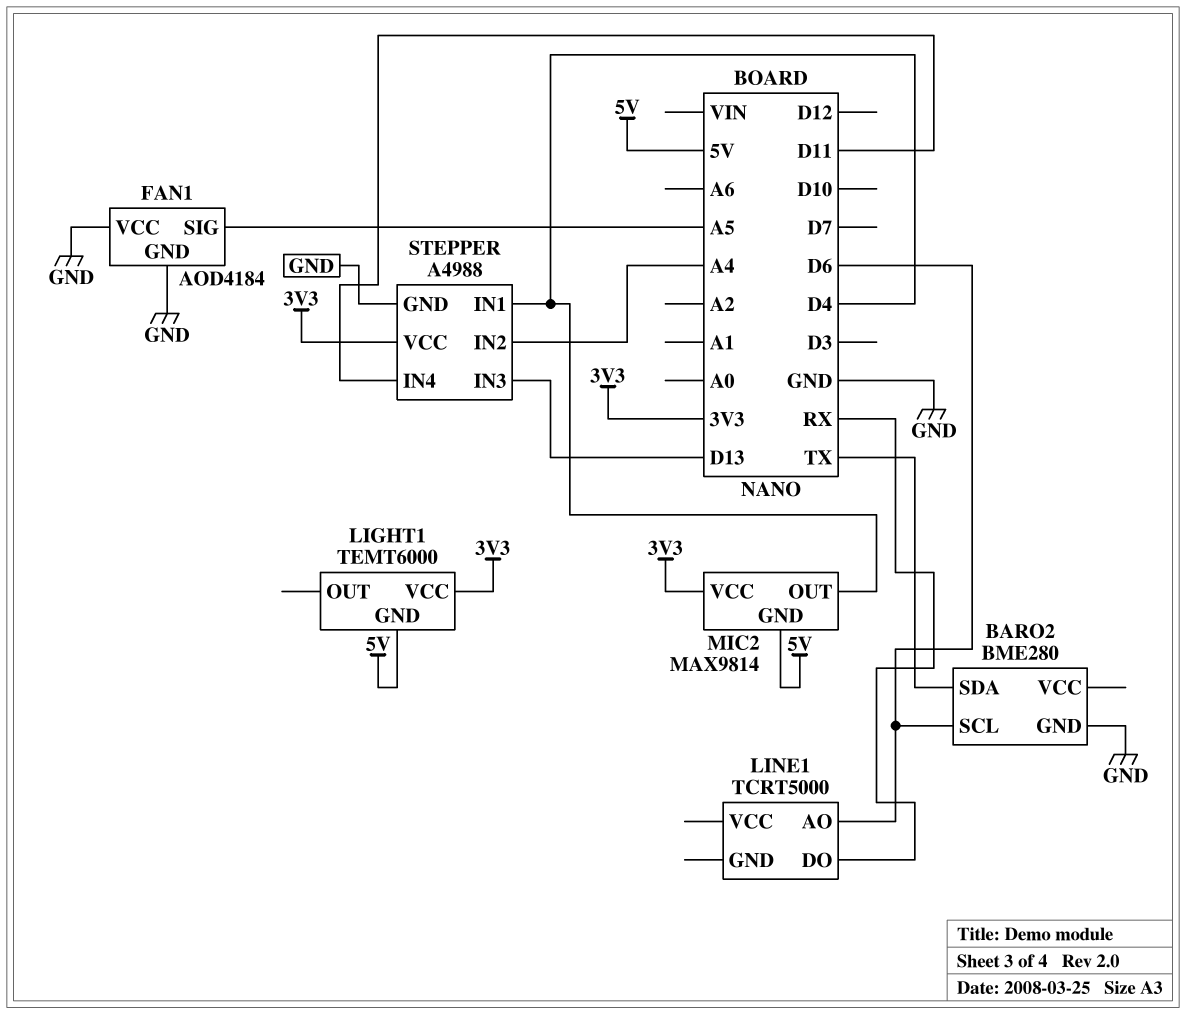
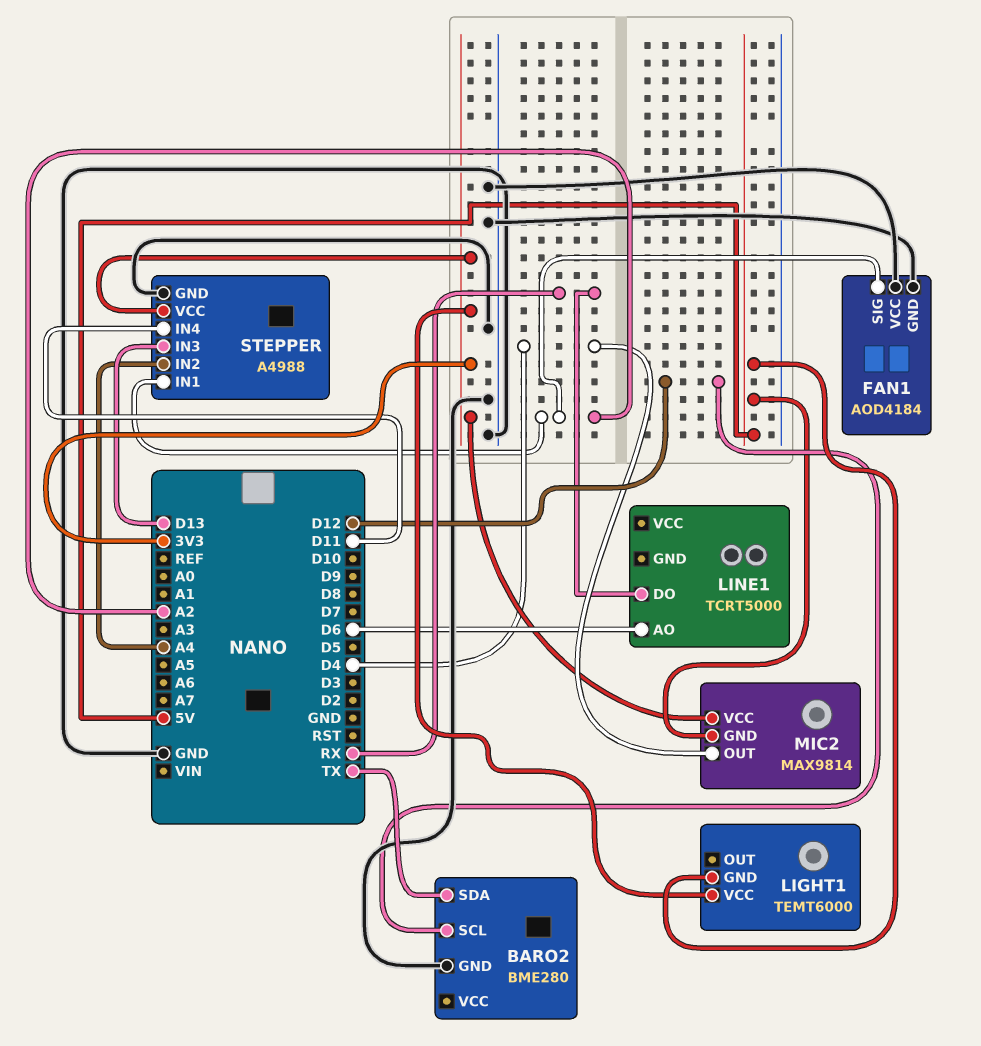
BARO2 pin SCL: D6 -> D12
FAN1 pin SIG: A5 -> A2
STEPPER pin IN1: D4 -> A2

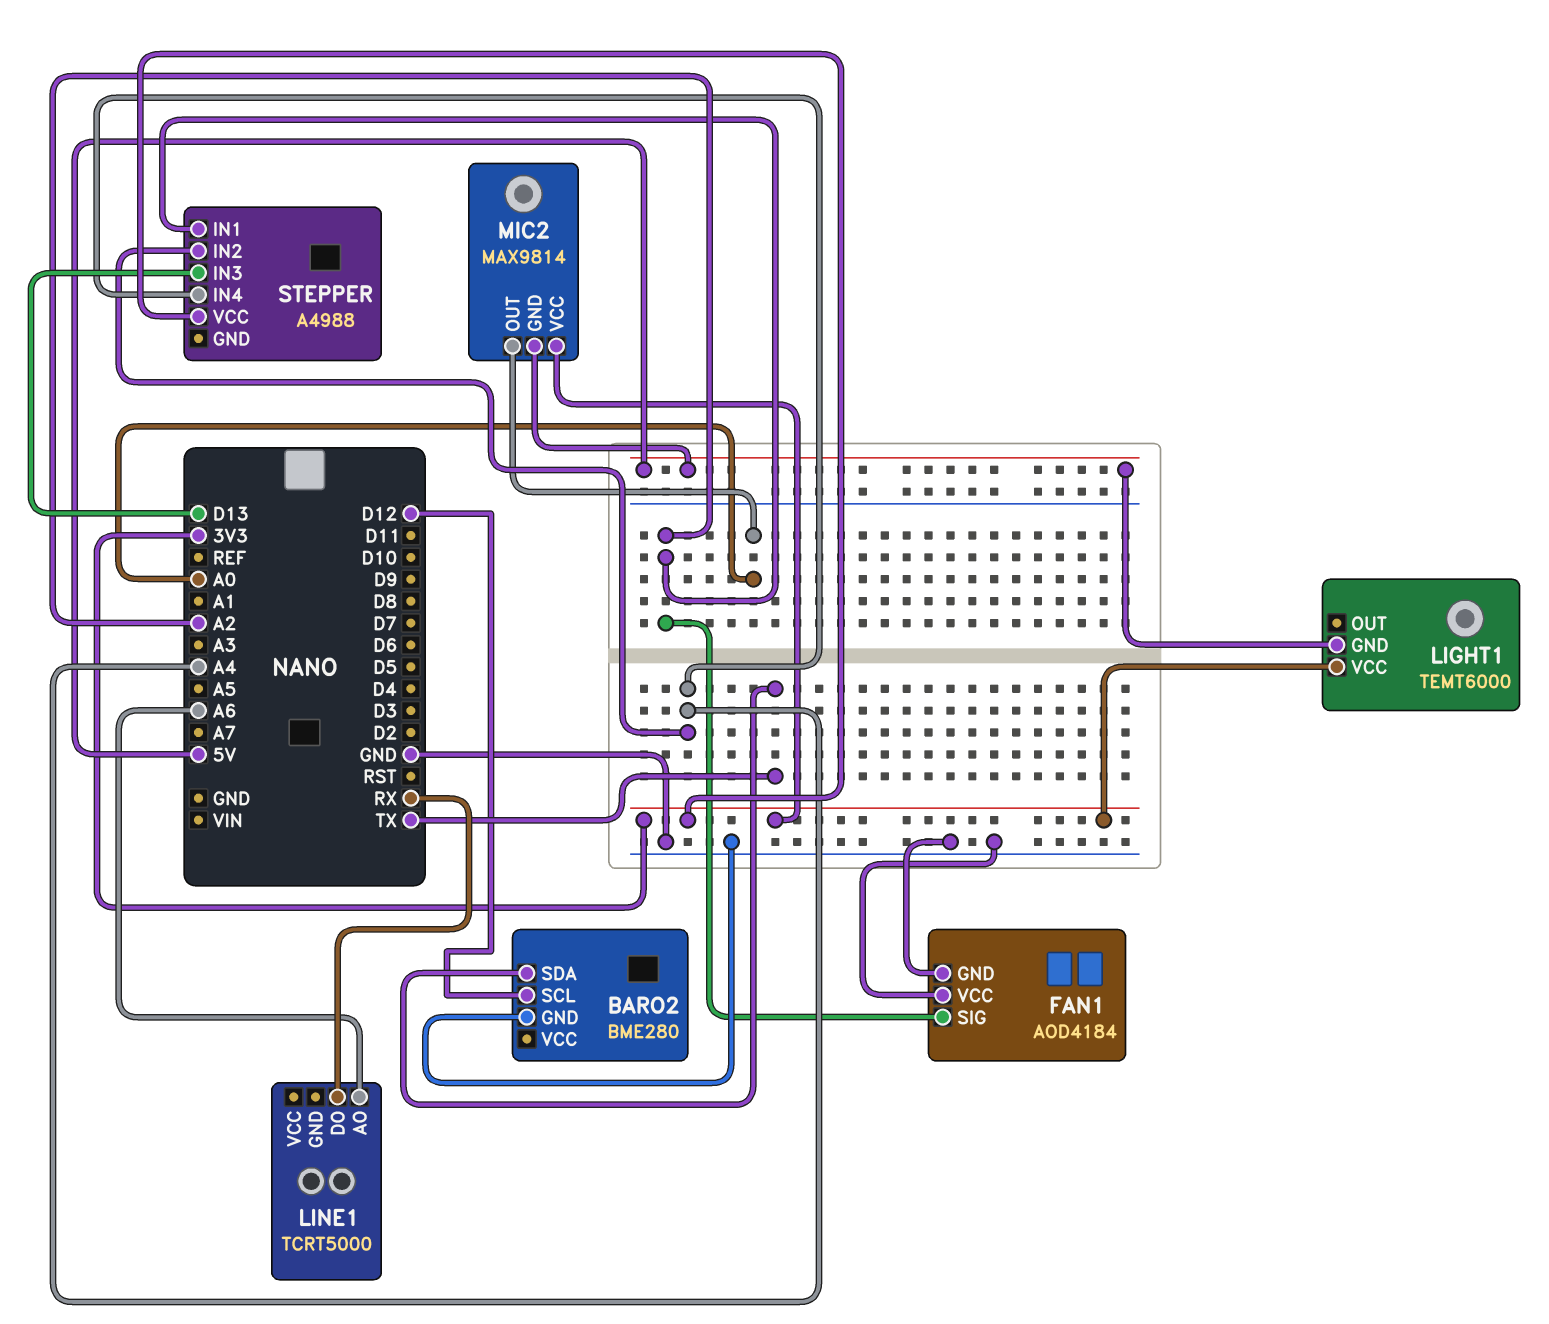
LINE1 pin AO: D6 -> A6
MIC2 pin OUT: D4 -> A0
STEPPER pin GND: GND -> none
STEPPER pin IN4: D11 -> A4

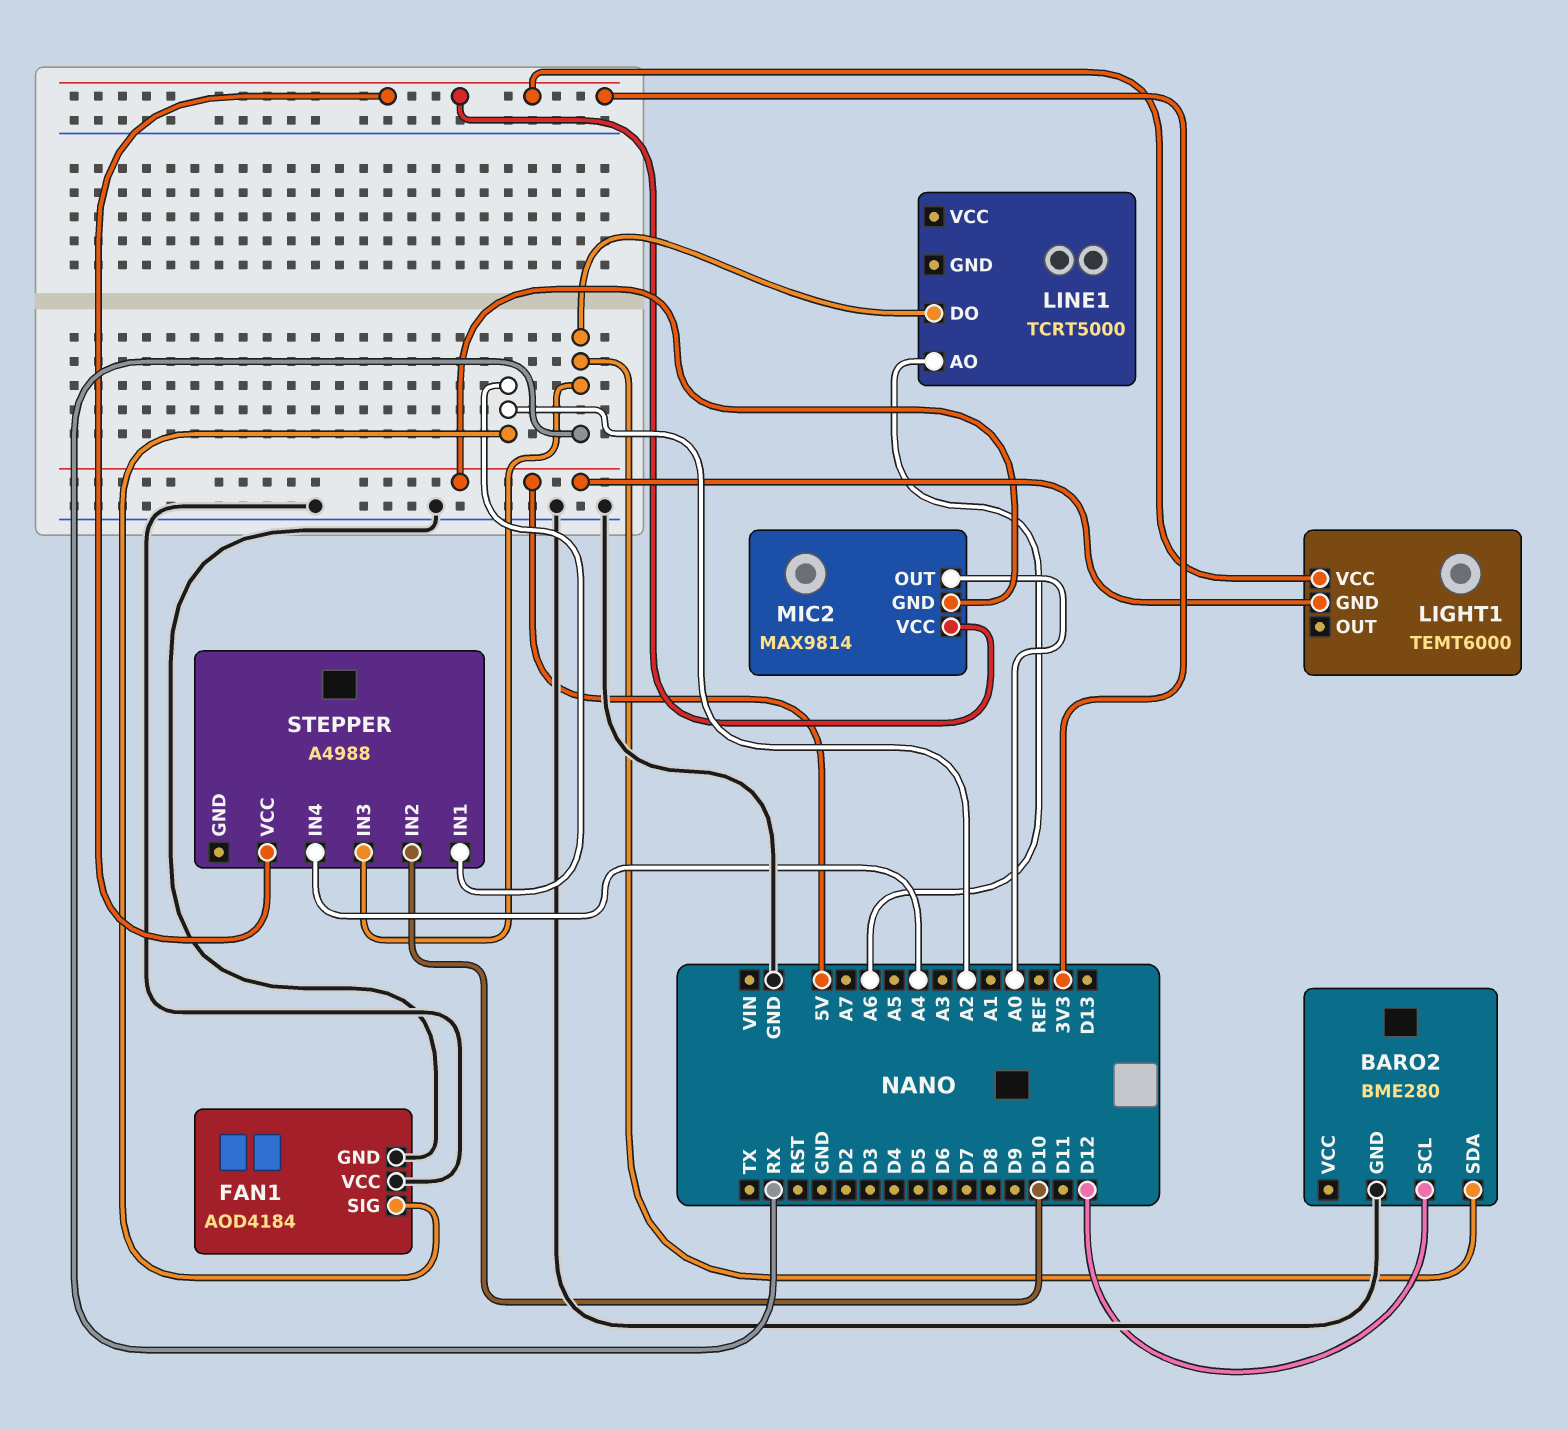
BARO2 pin SDA: TX -> RX
STEPPER pin IN2: A4 -> D10
STEPPER pin IN3: D13 -> RX

